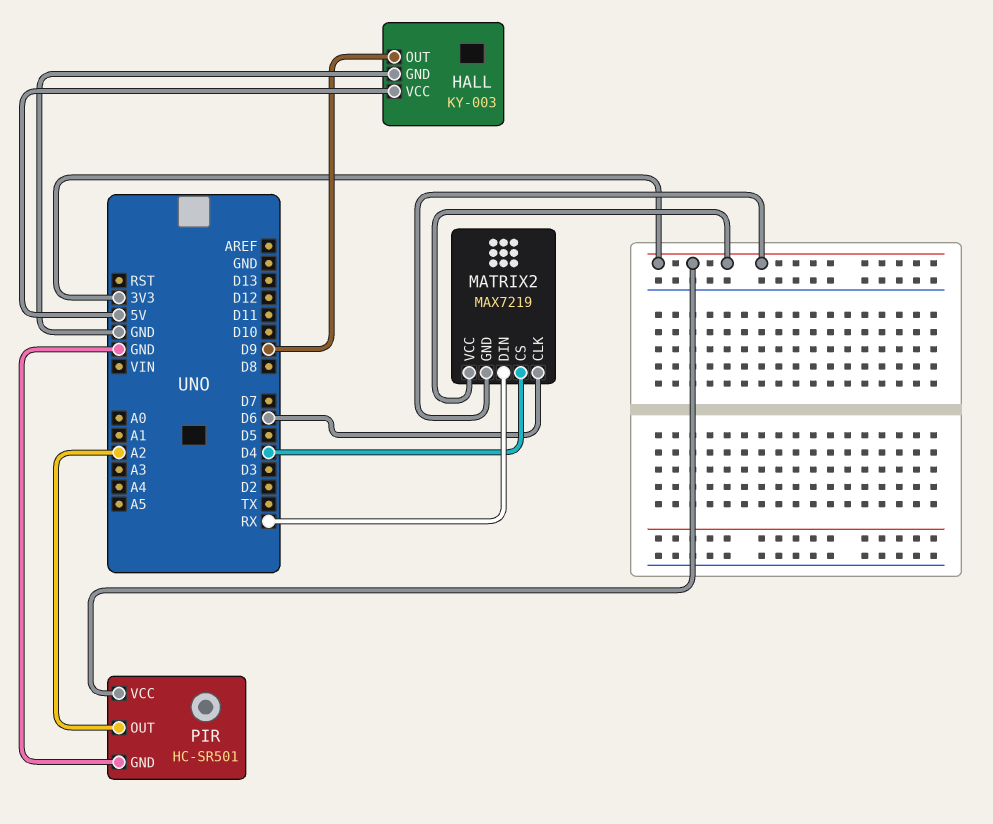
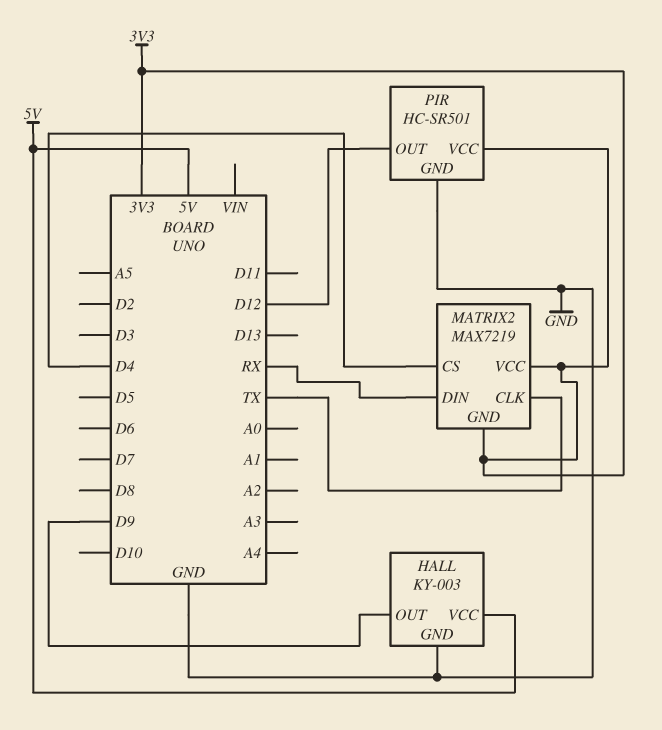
MATRIX2 pin CLK: D6 -> TX
PIR pin OUT: A2 -> D12

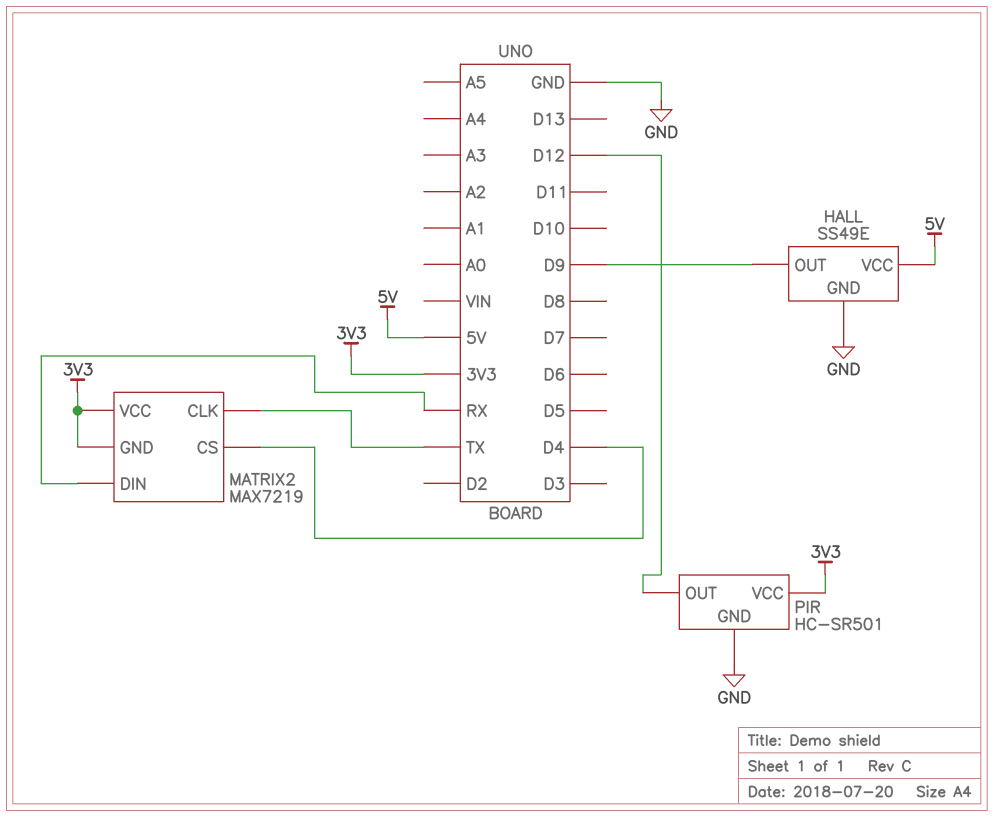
HALL: KY-003 -> SS49E

